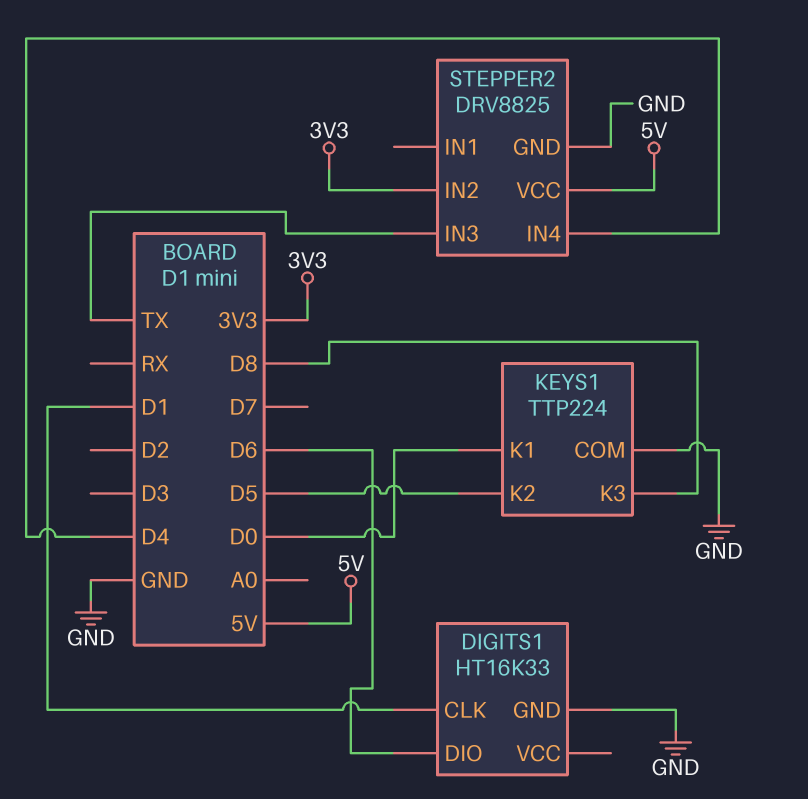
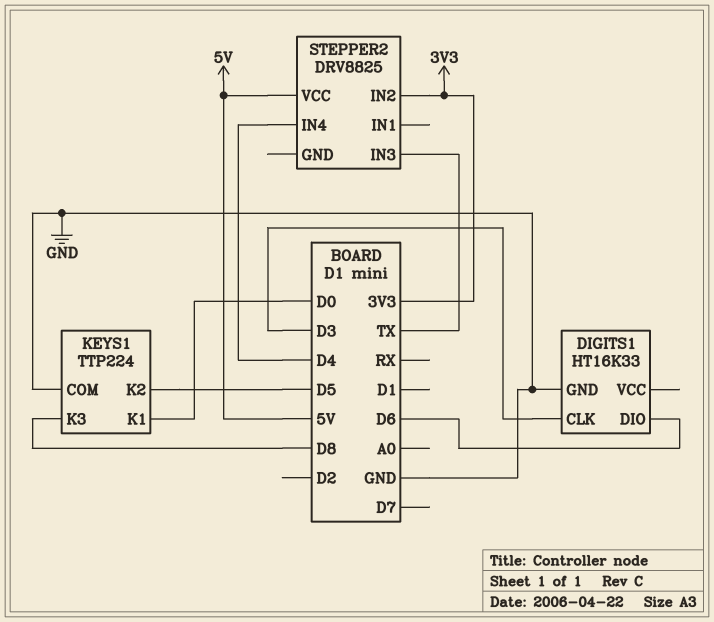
DIGITS1 pin CLK: D1 -> D3
STEPPER2 pin GND: GND -> none

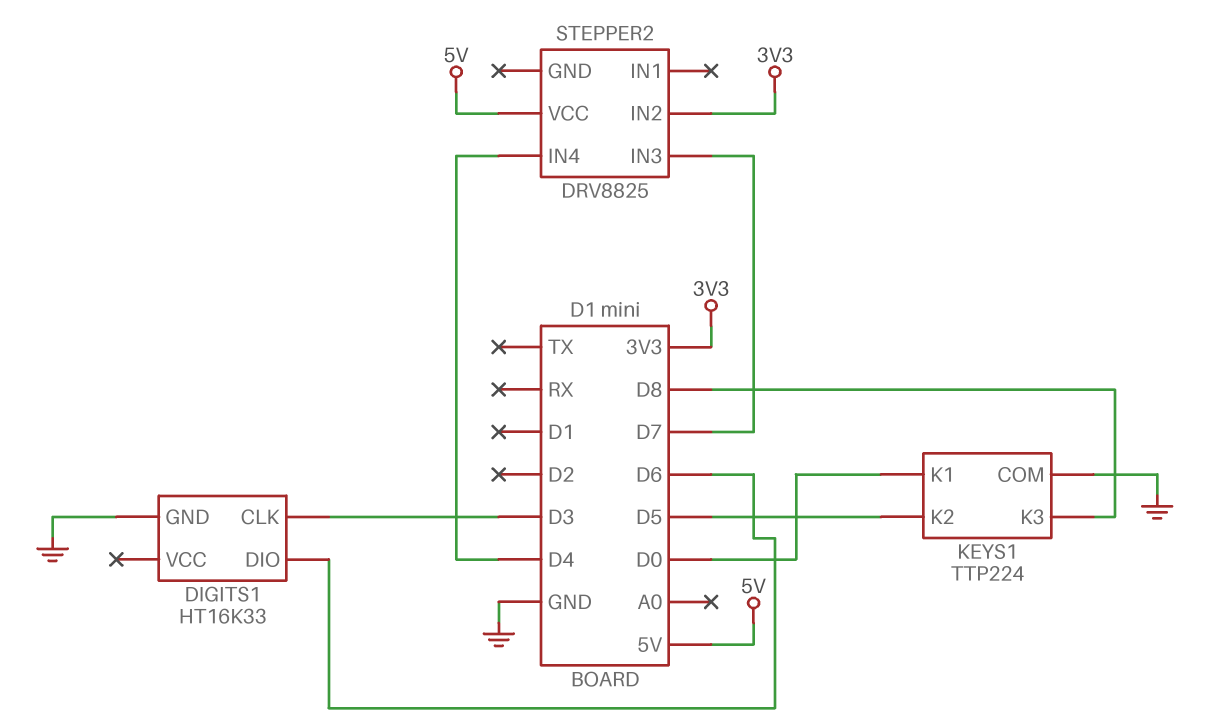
STEPPER2 pin IN3: TX -> D7

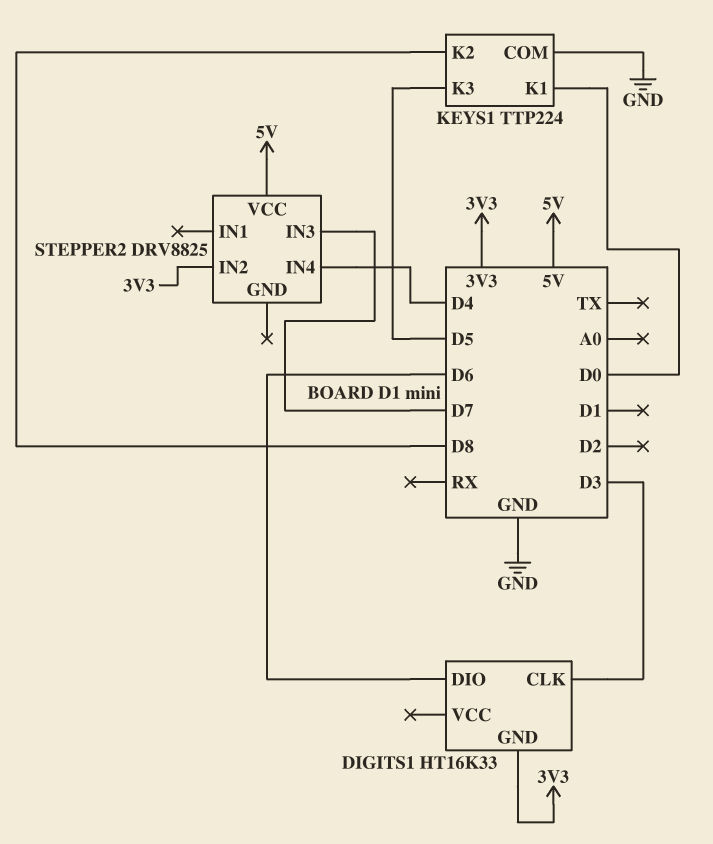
DIGITS1 pin GND: GND -> 3V3
KEYS1 pin K2: D5 -> D8
KEYS1 pin K3: D8 -> D5

